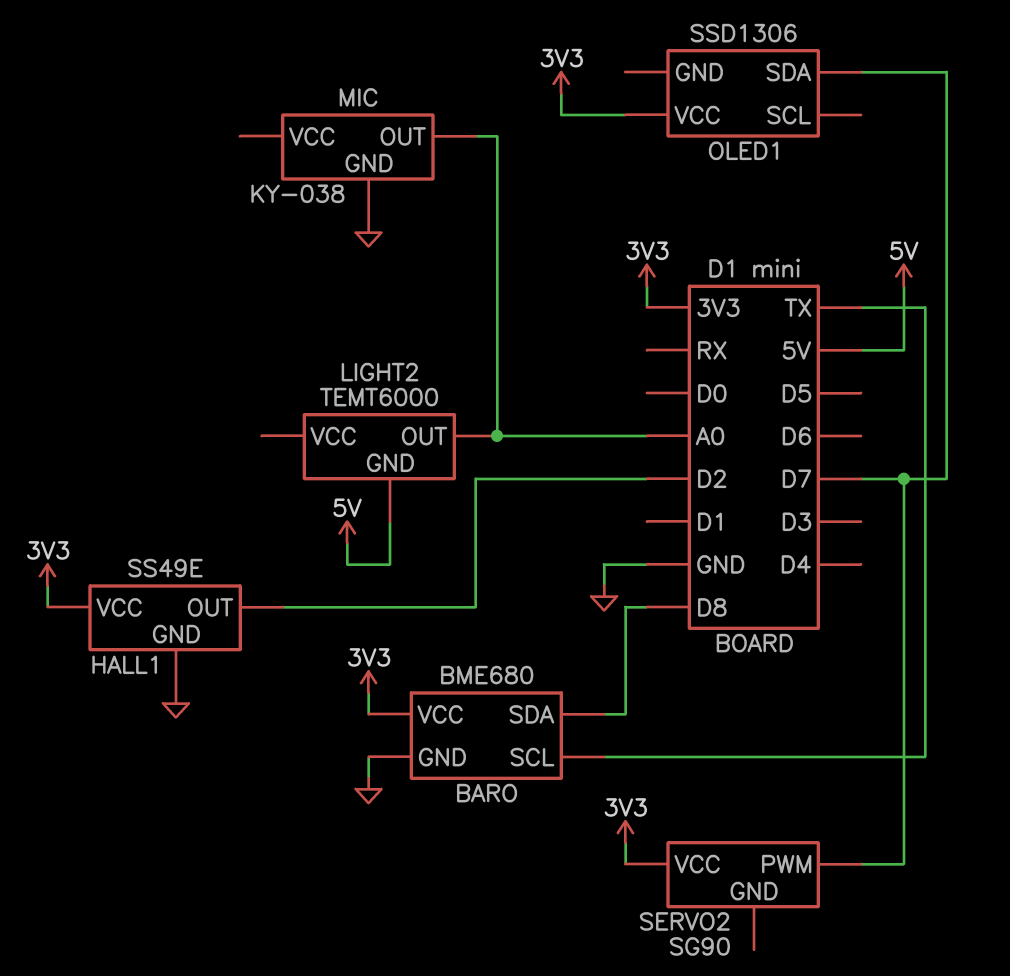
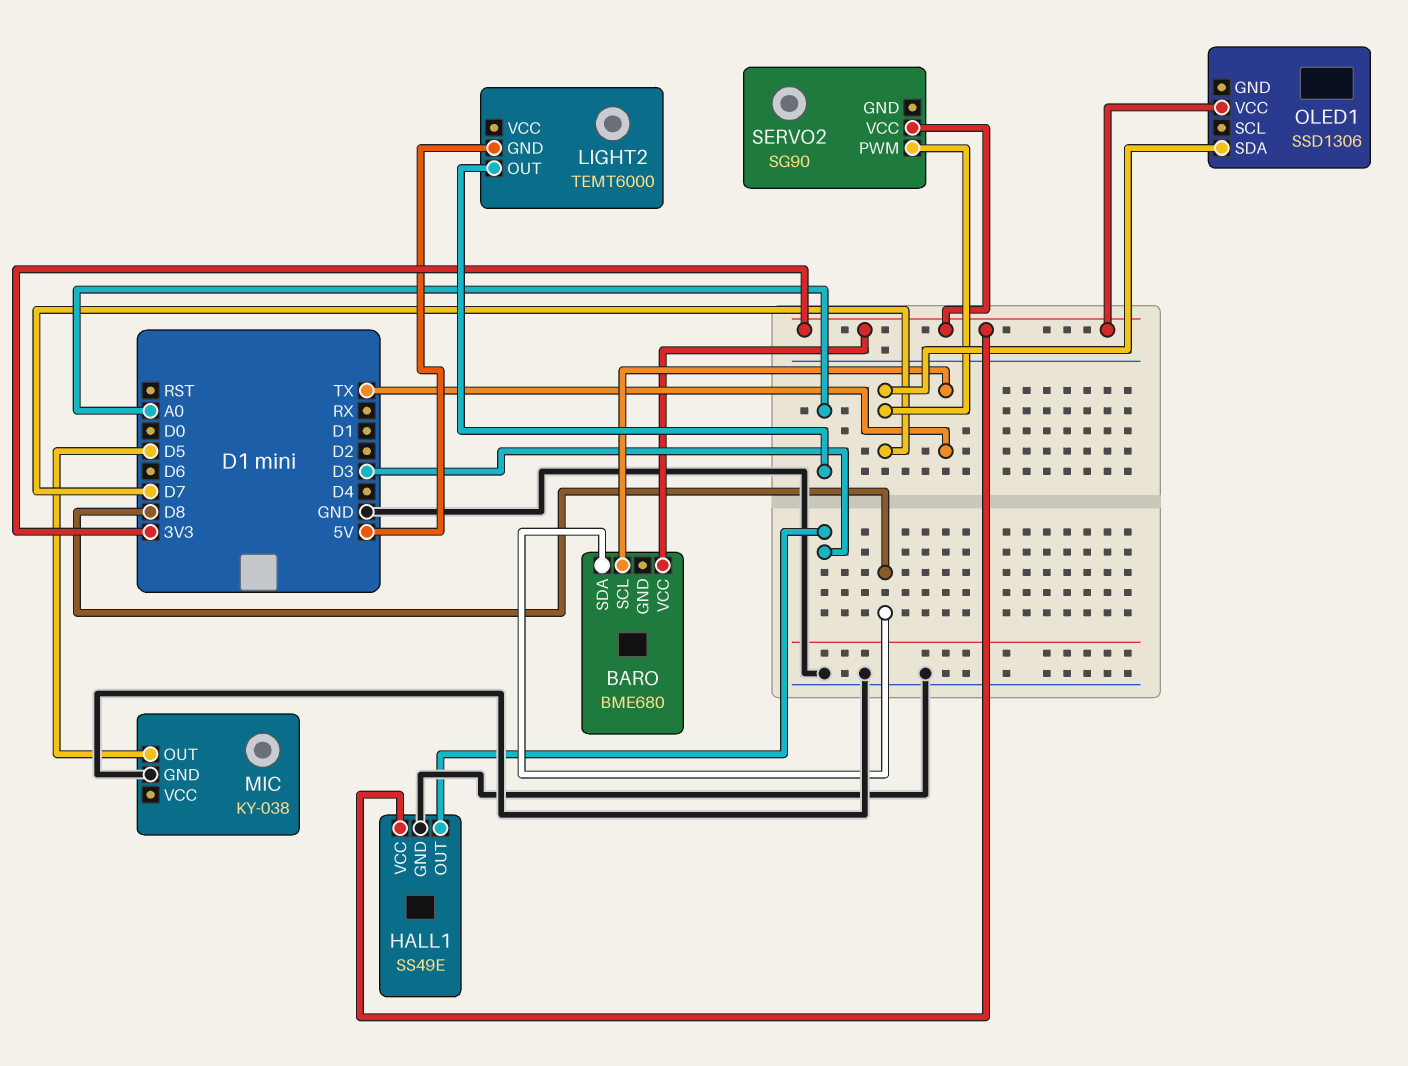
BARO pin GND: GND -> none
HALL1 pin OUT: D2 -> D3
MIC pin OUT: A0 -> D5

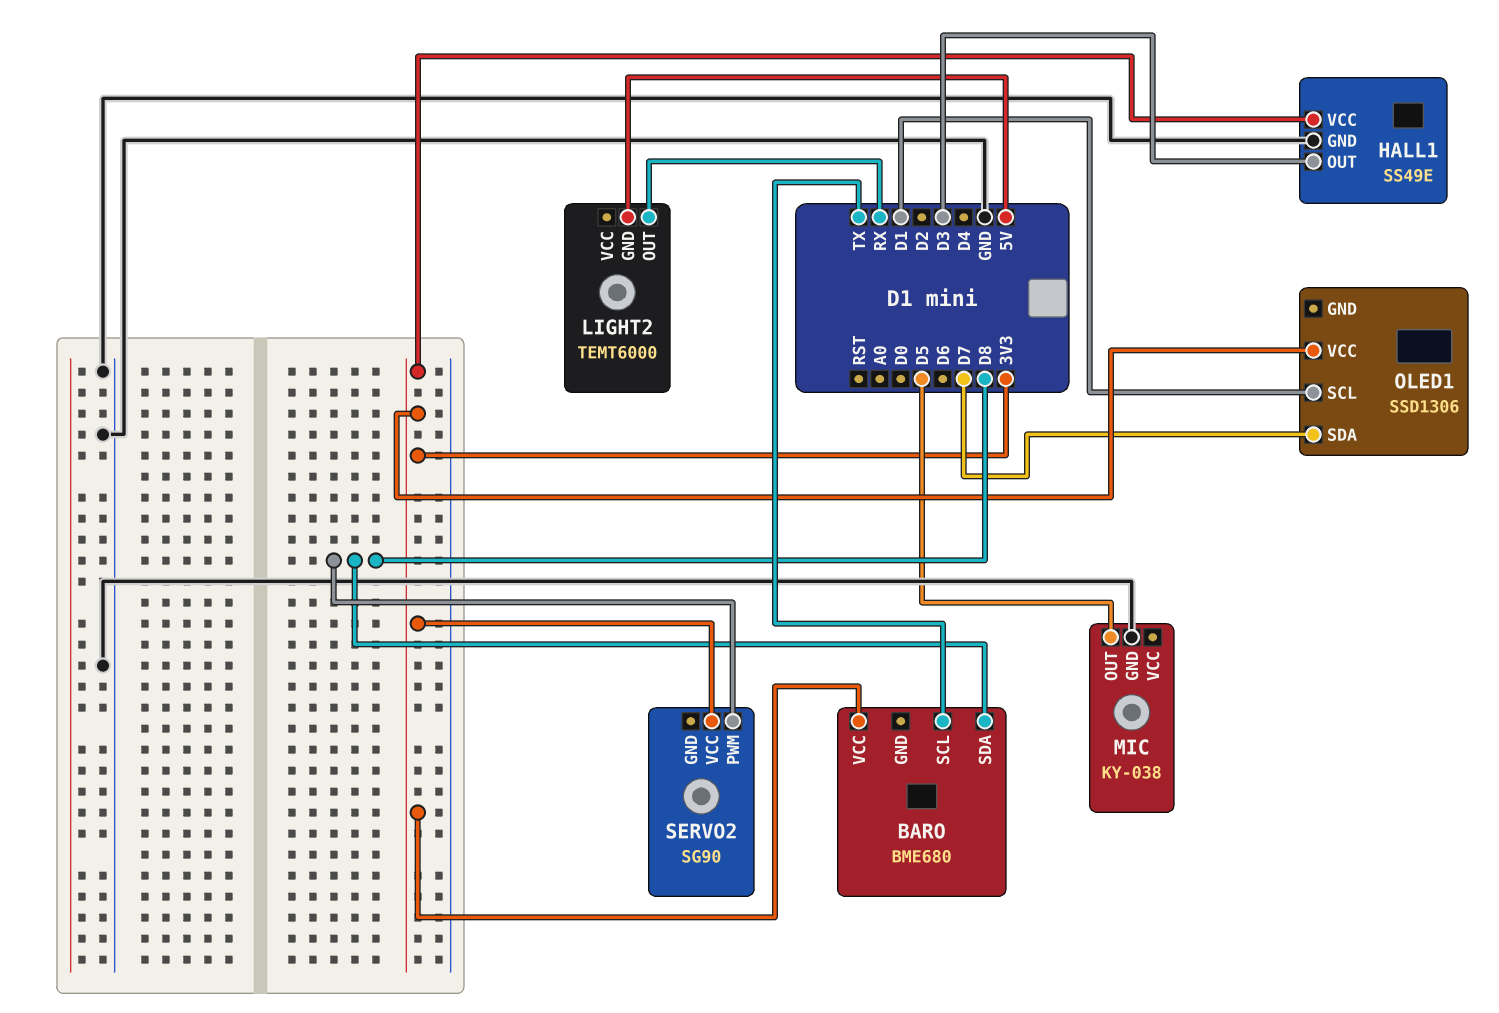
LIGHT2 pin OUT: A0 -> RX
OLED1 pin SCL: none -> D1
SERVO2 pin PWM: D7 -> D8

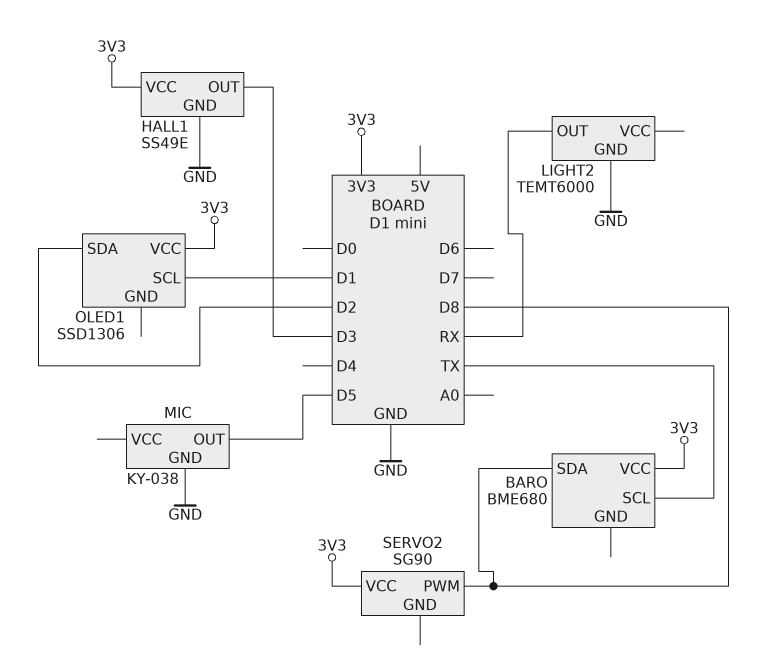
LIGHT2 pin GND: 5V -> GND
OLED1 pin SDA: D7 -> D2

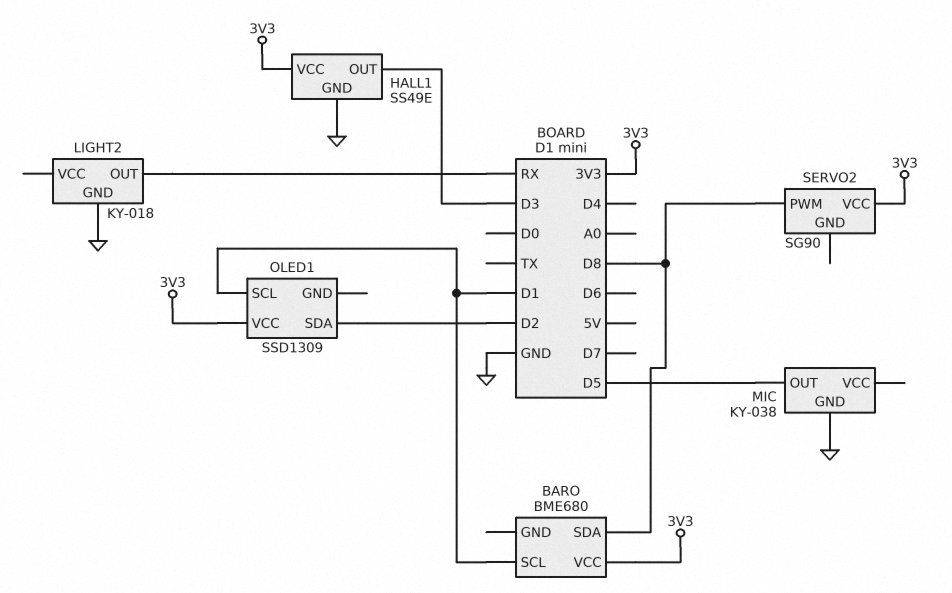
BARO pin SCL: TX -> D1
LIGHT2: TEMT6000 -> KY-018
OLED1: SSD1306 -> SSD1309

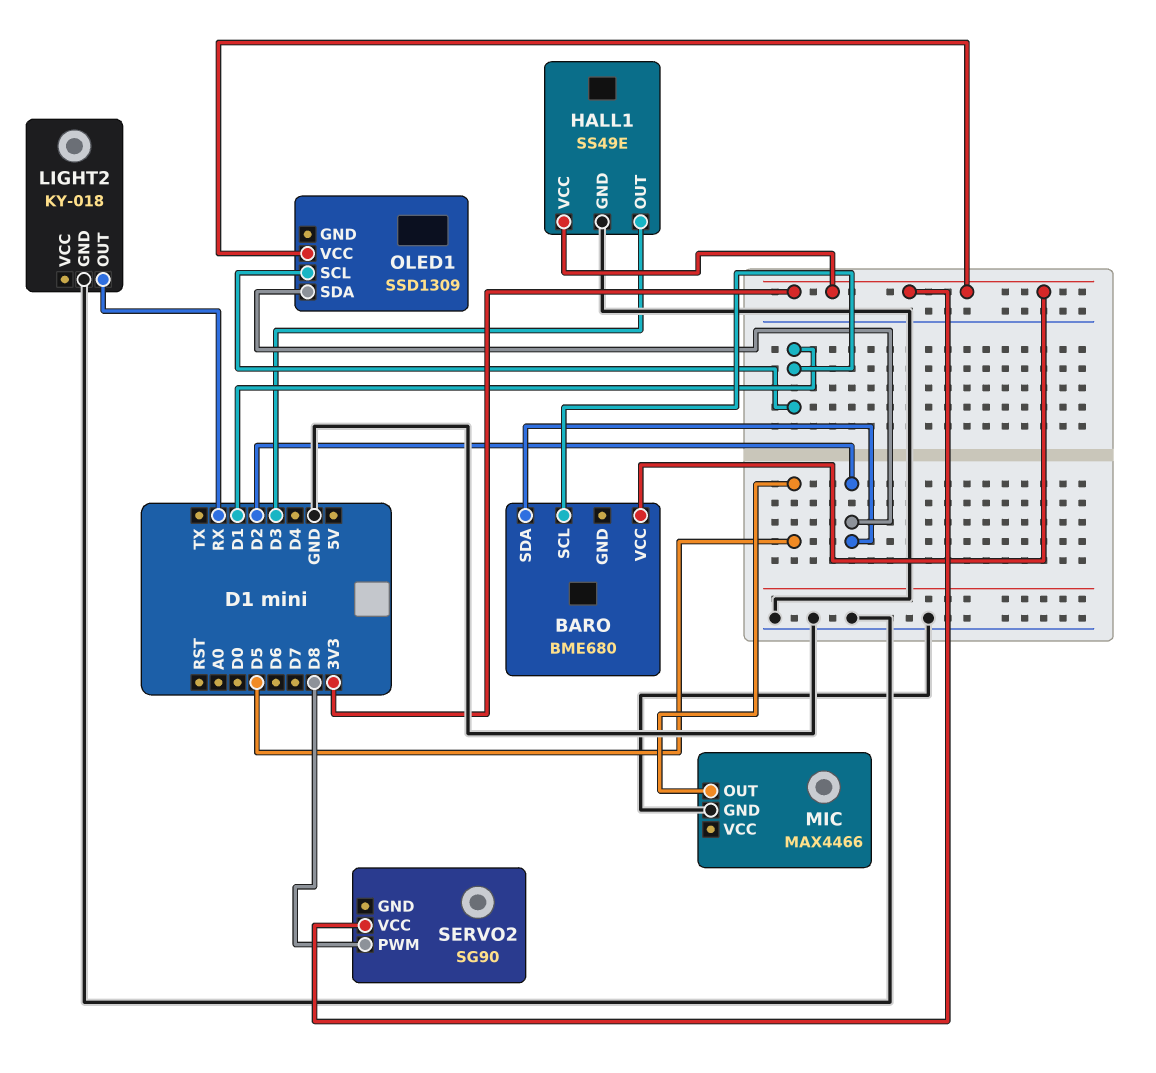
BARO pin SDA: D8 -> D2
MIC: KY-038 -> MAX4466

